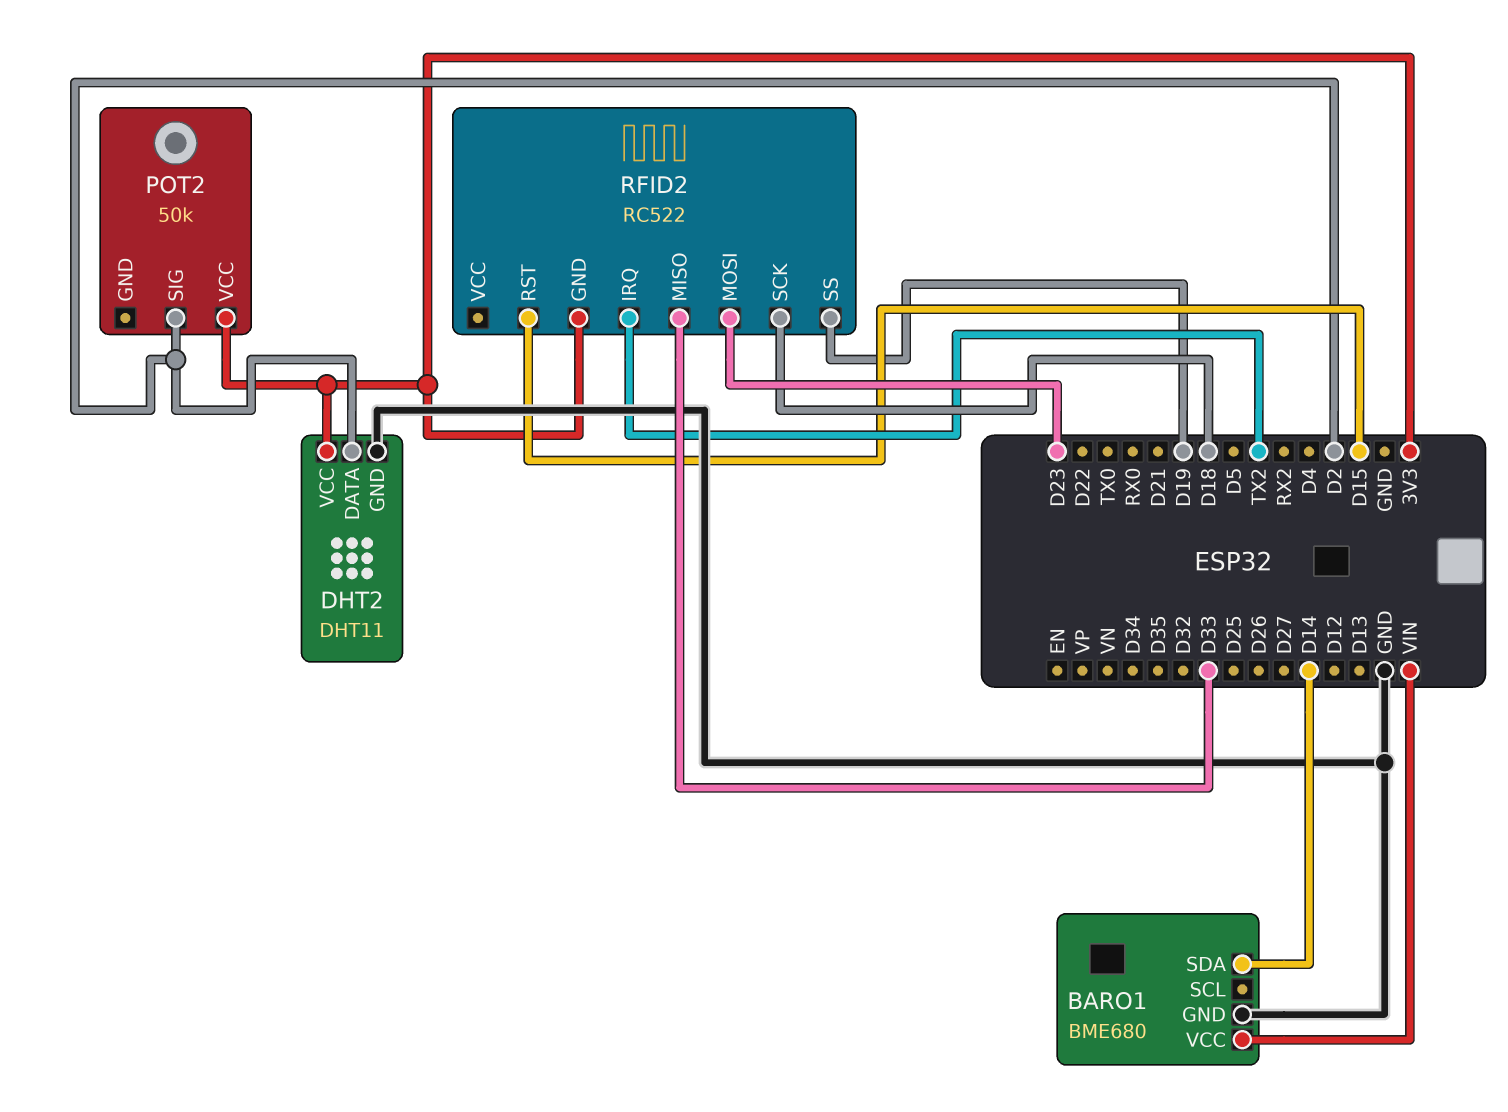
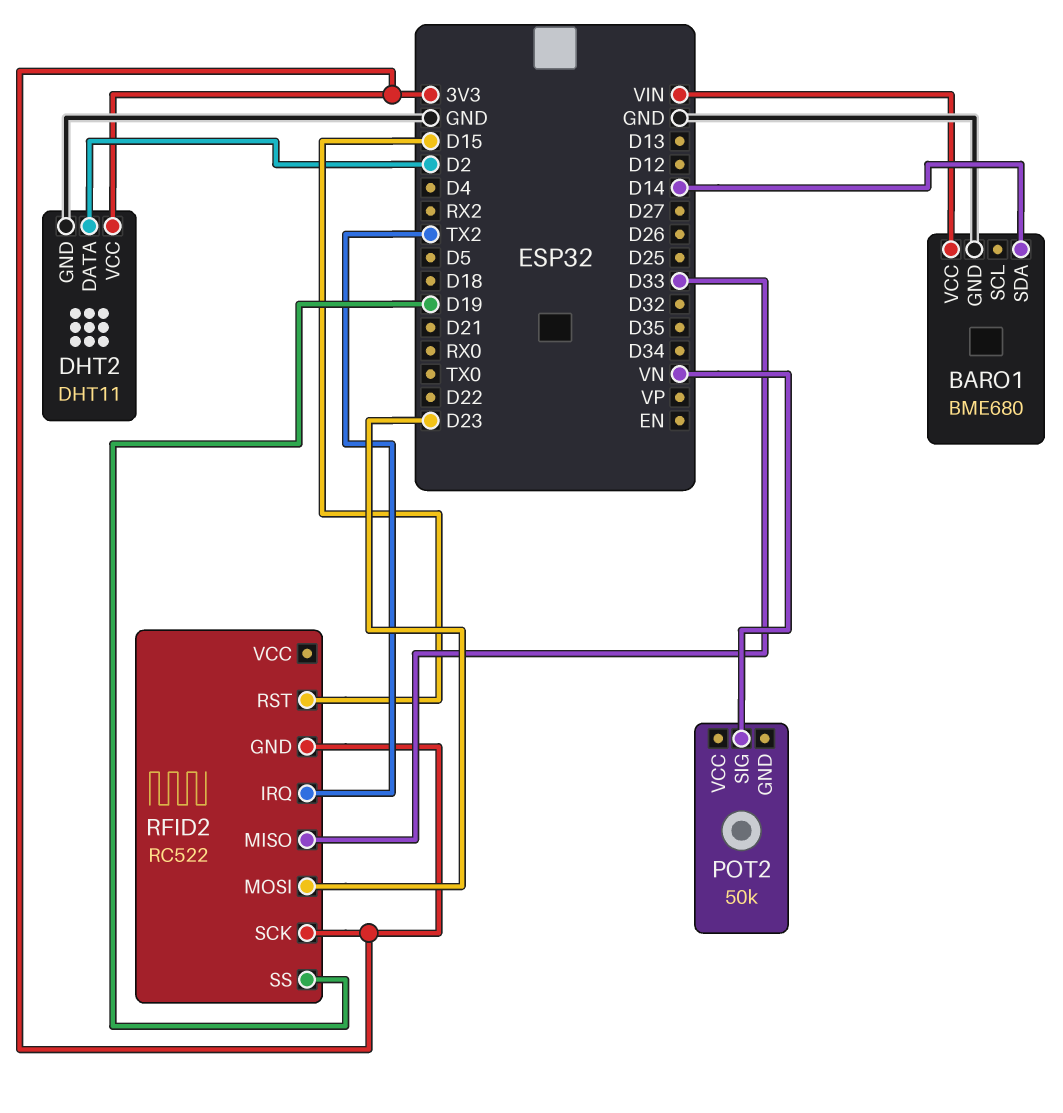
POT2 pin SIG: D2 -> VN
POT2 pin VCC: 3V3 -> none
RFID2 pin SCK: D18 -> 3V3

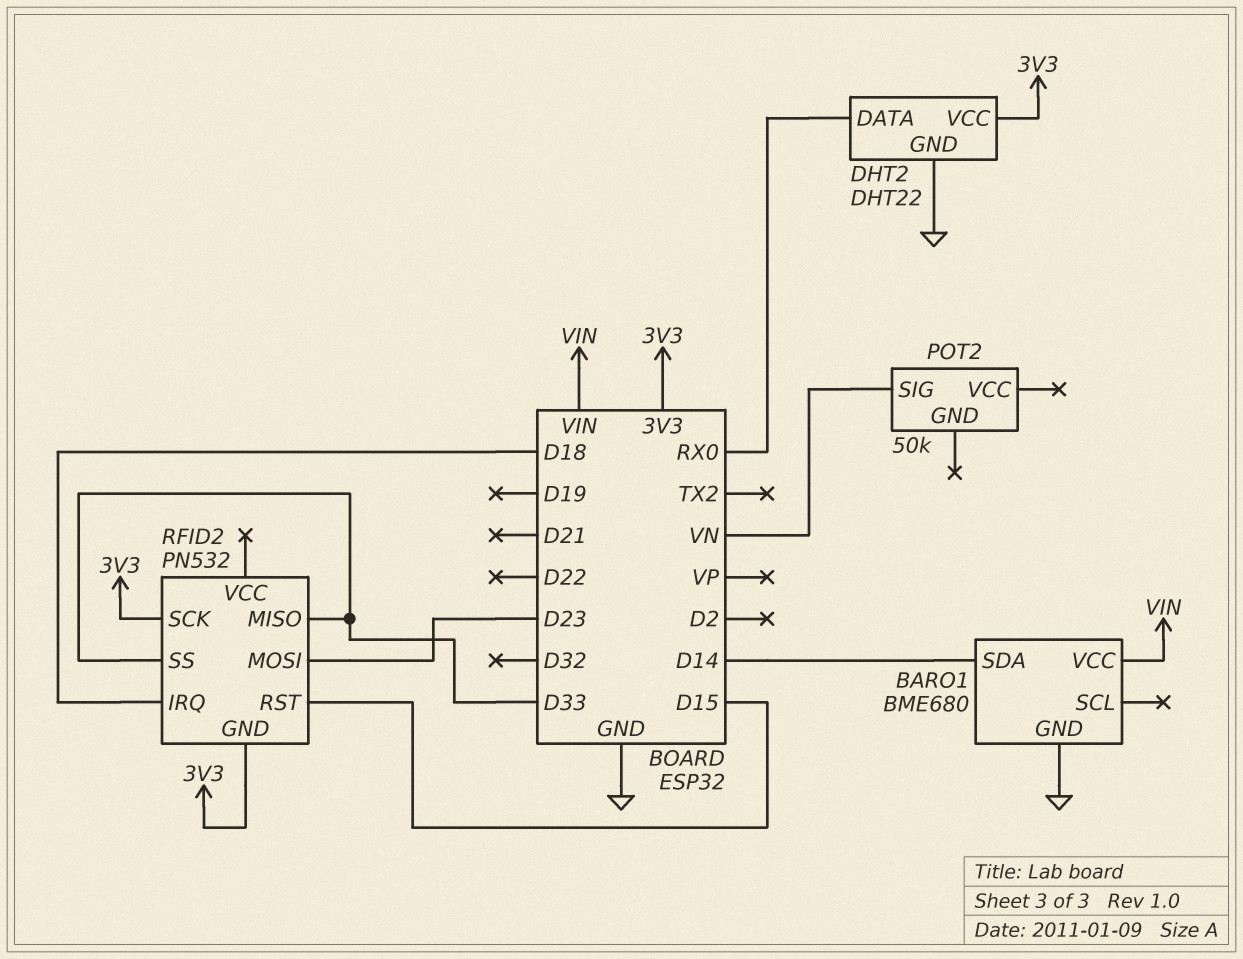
DHT2: DHT11 -> DHT22
DHT2 pin DATA: D2 -> RX0
RFID2: RC522 -> PN532
RFID2 pin IRQ: TX2 -> D18
RFID2 pin SS: D19 -> D33

